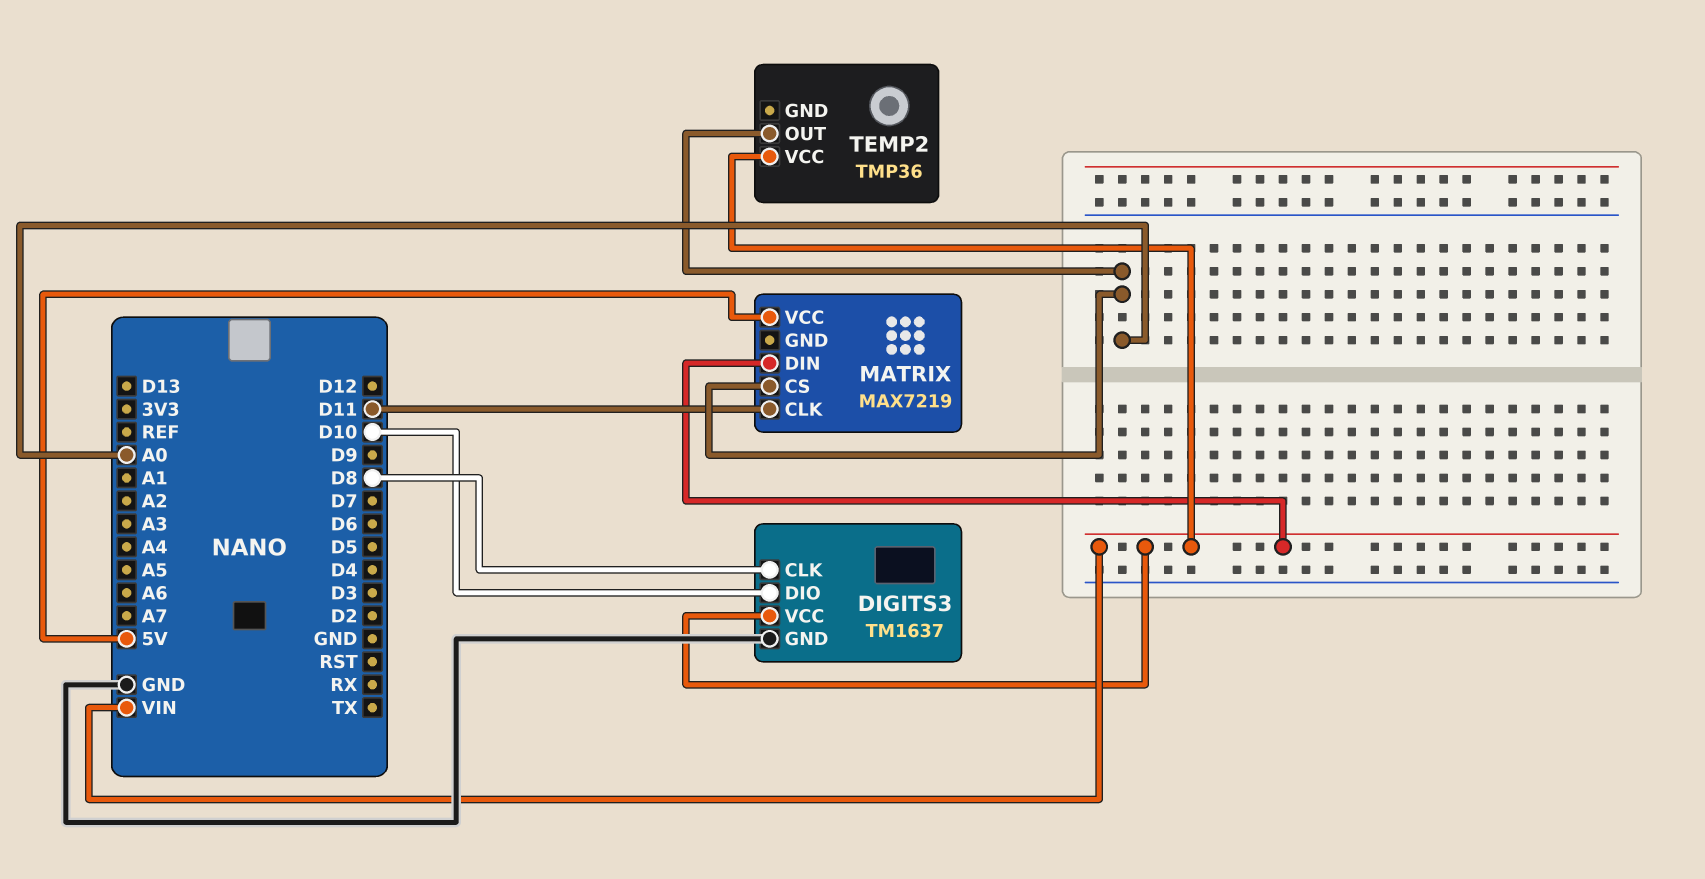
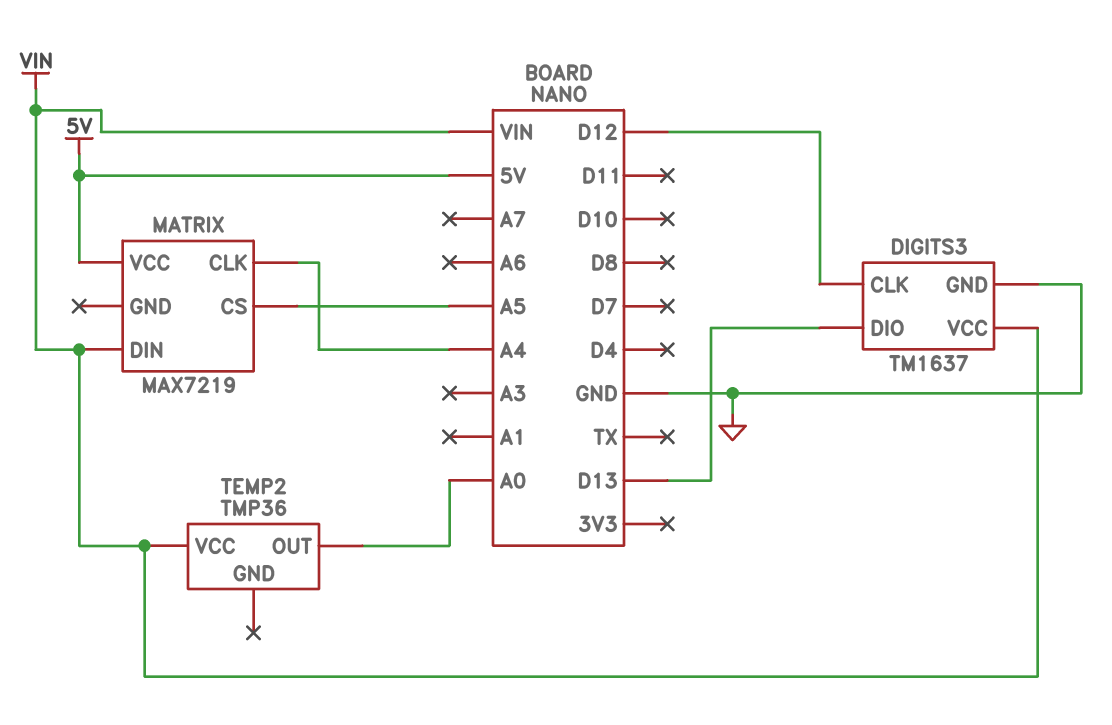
DIGITS3 pin CLK: D8 -> D12
DIGITS3 pin DIO: D10 -> D13
MATRIX pin CLK: D11 -> A4
MATRIX pin CS: A0 -> A5

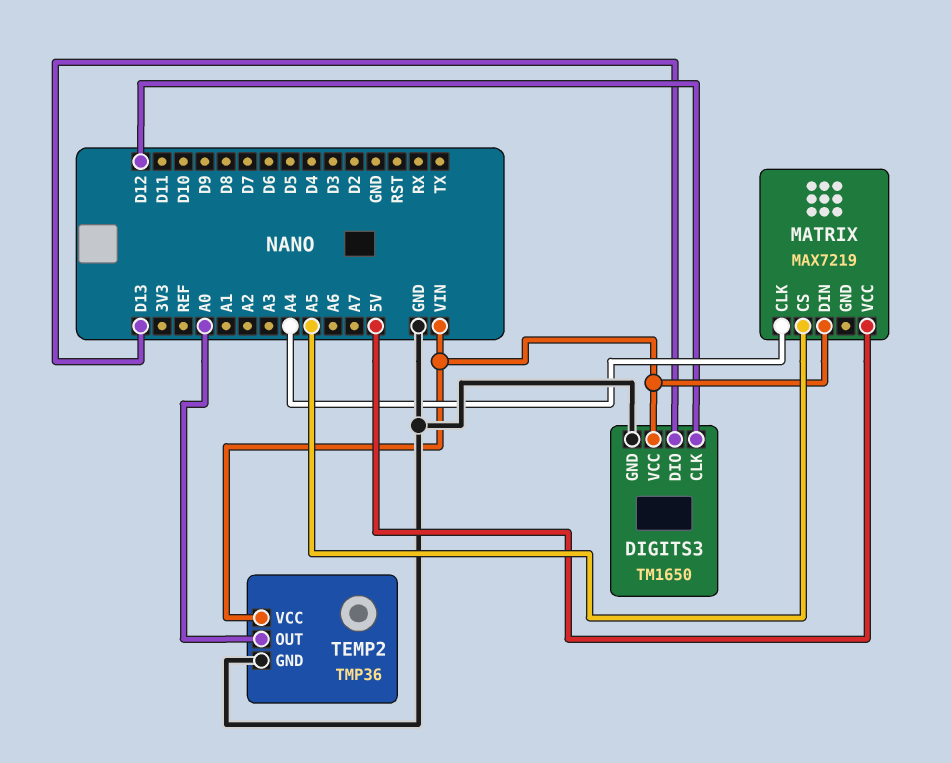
DIGITS3: TM1637 -> TM1650
TEMP2 pin GND: none -> GND

